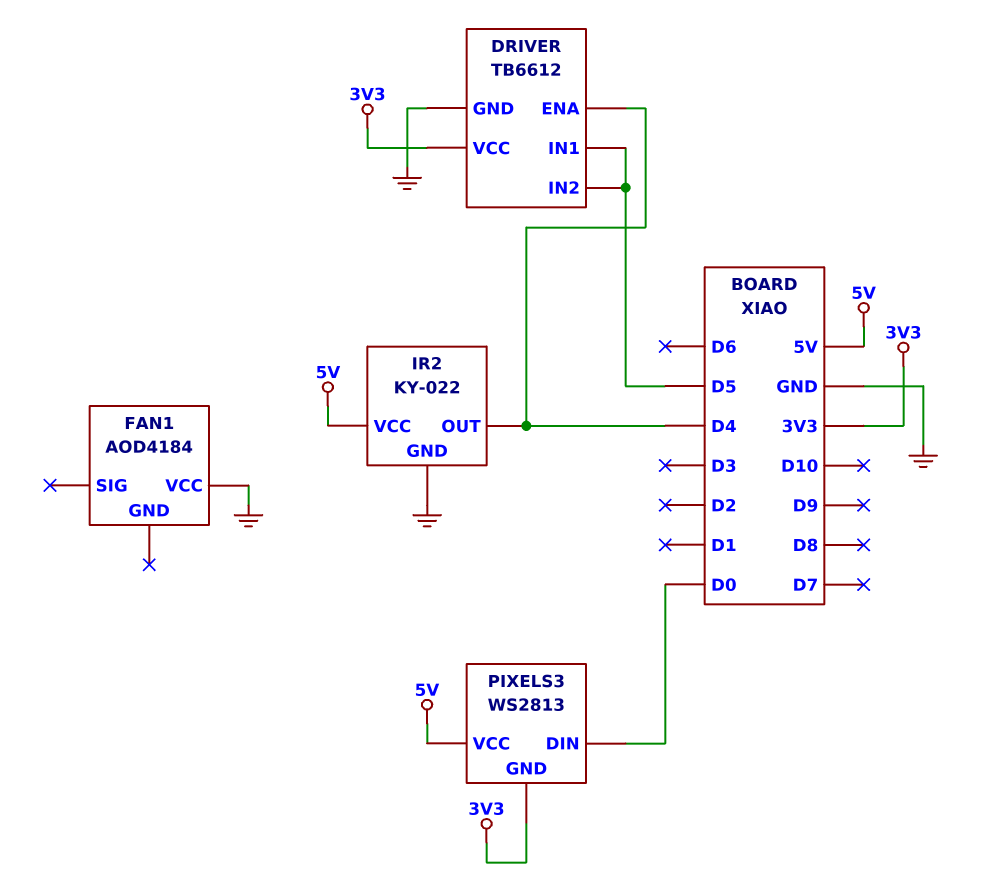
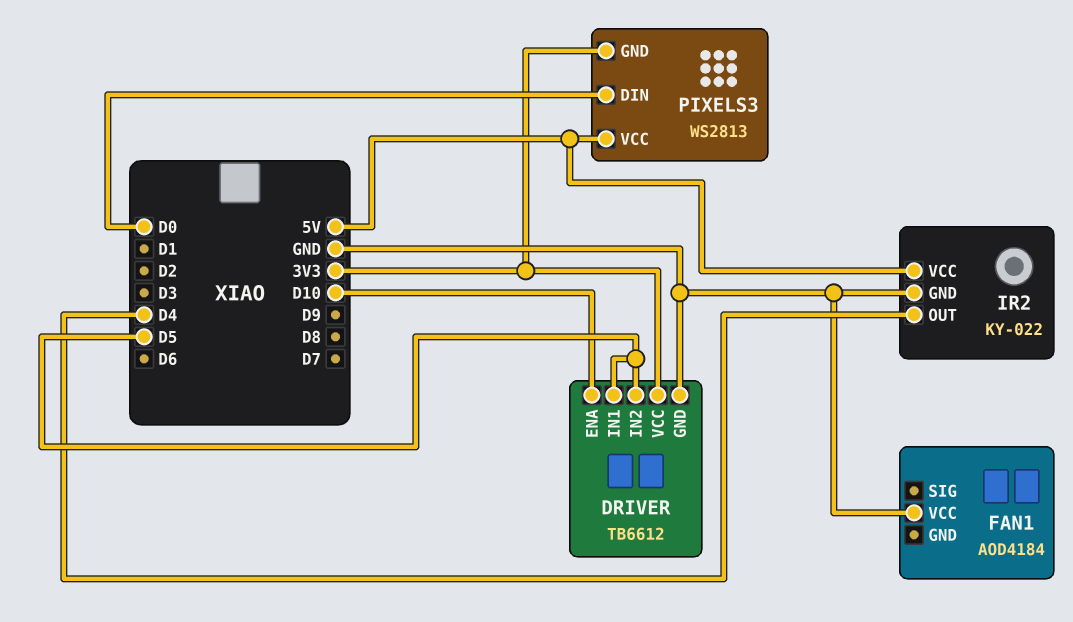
DRIVER pin ENA: D4 -> D10

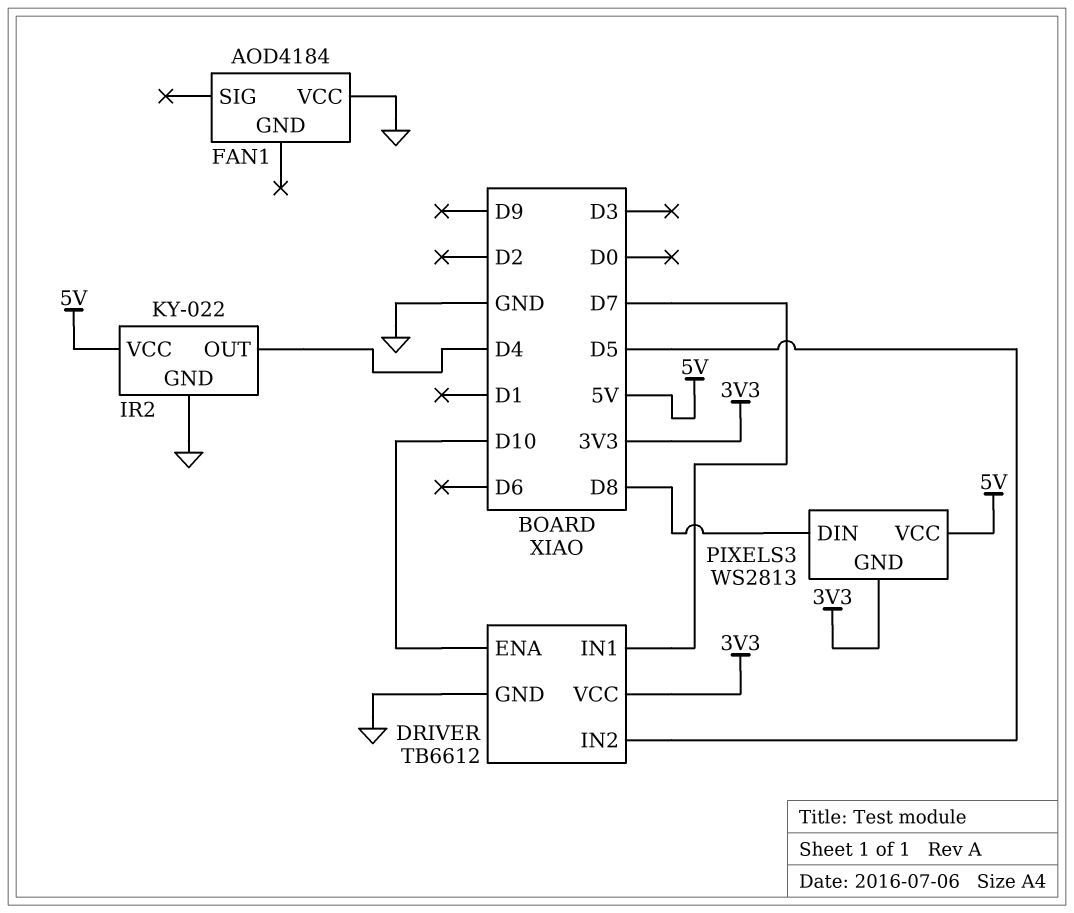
DRIVER pin IN1: D5 -> D7
PIXELS3 pin DIN: D0 -> D8

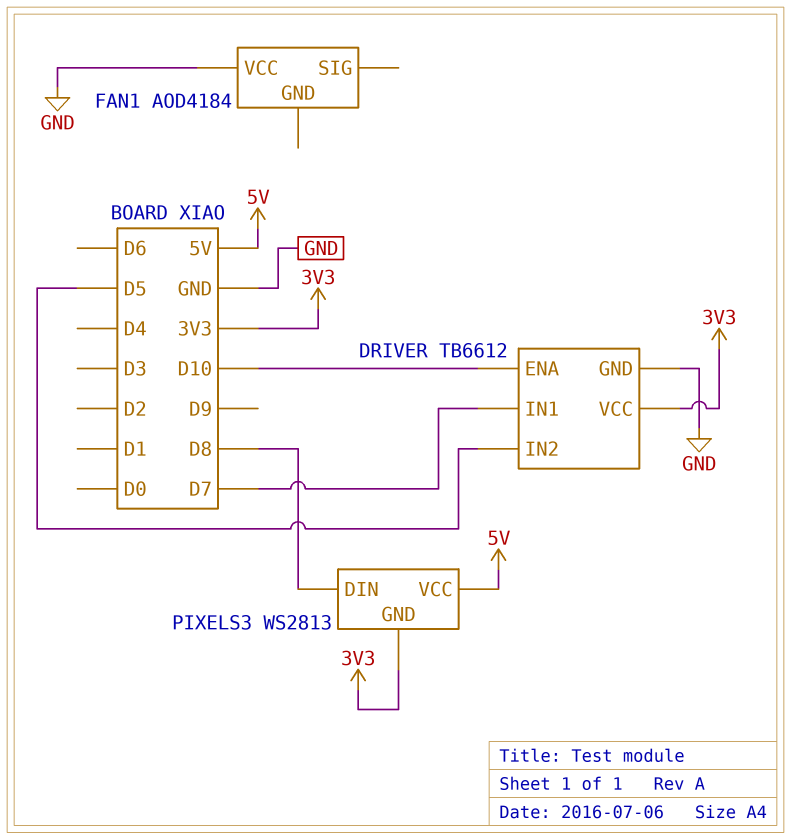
IR2: KY-022 -> none
IR2 pin GND: GND -> none
IR2 pin OUT: D4 -> none
IR2 pin VCC: 5V -> none

